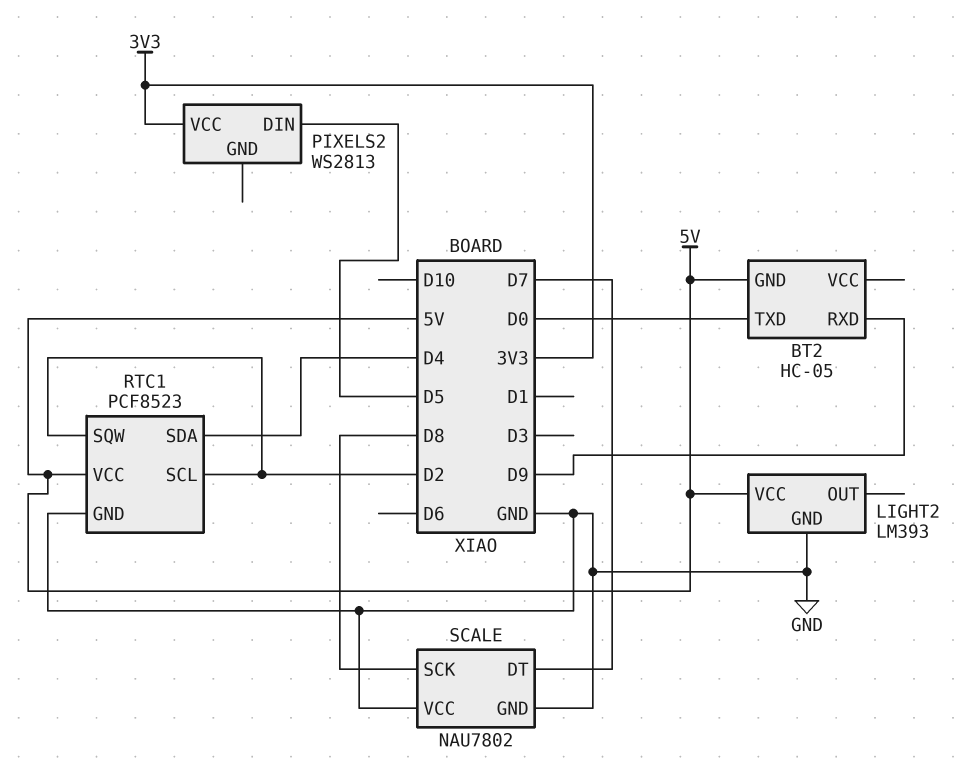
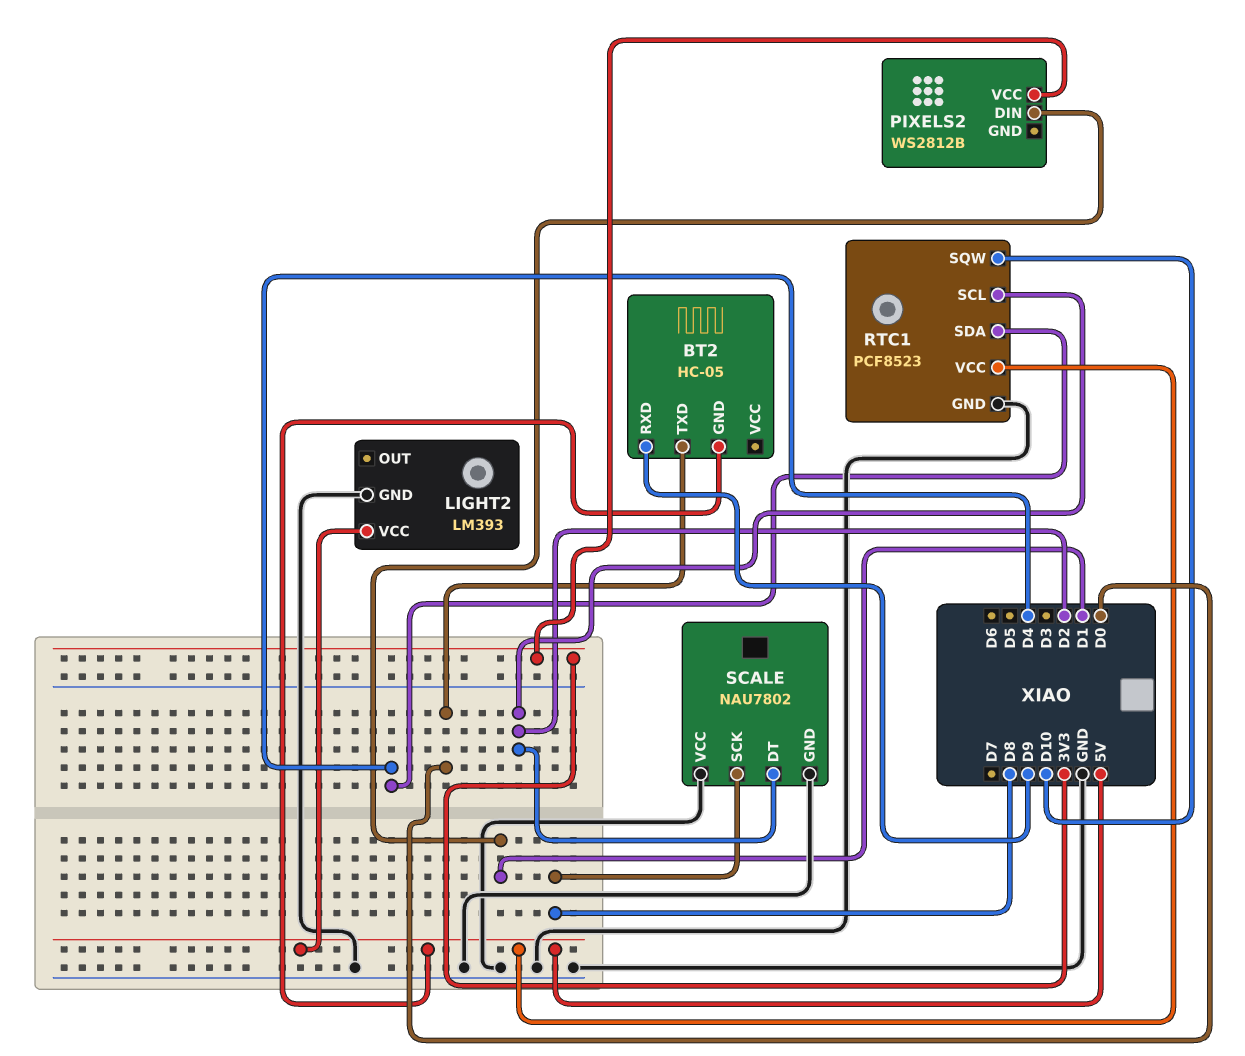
PIXELS2: WS2813 -> WS2812B
PIXELS2 pin DIN: D5 -> D1
RTC1 pin SQW: D2 -> D10
SCALE pin DT: D7 -> D2

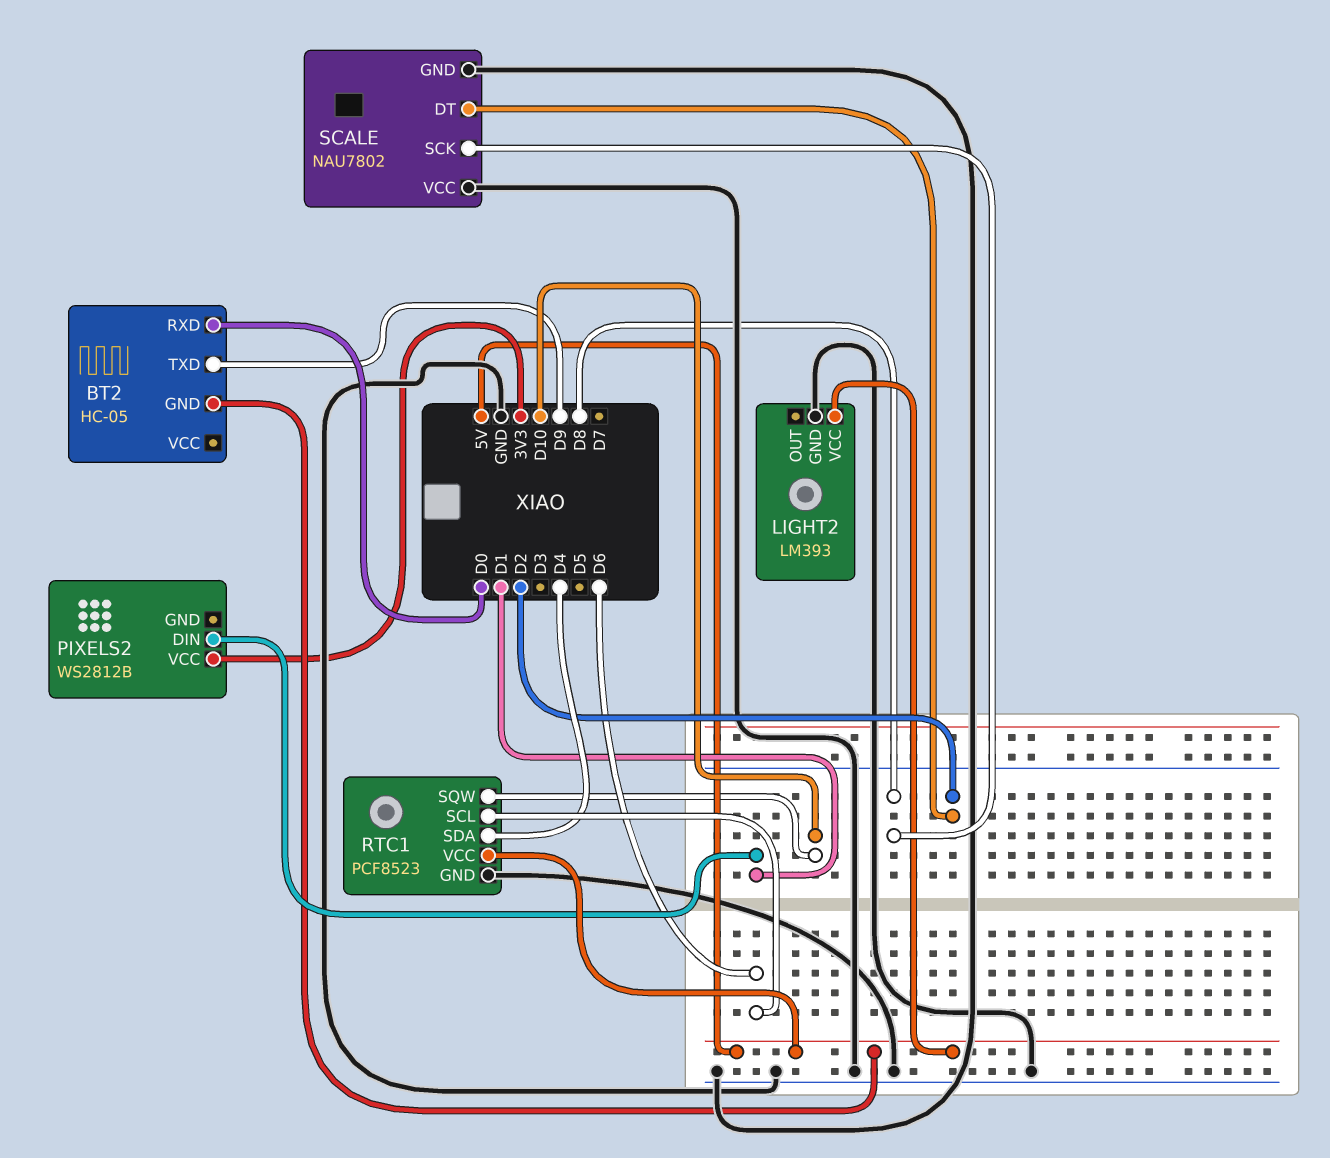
BT2 pin RXD: D9 -> D0
BT2 pin TXD: D0 -> D9
RTC1 pin SCL: D2 -> D6

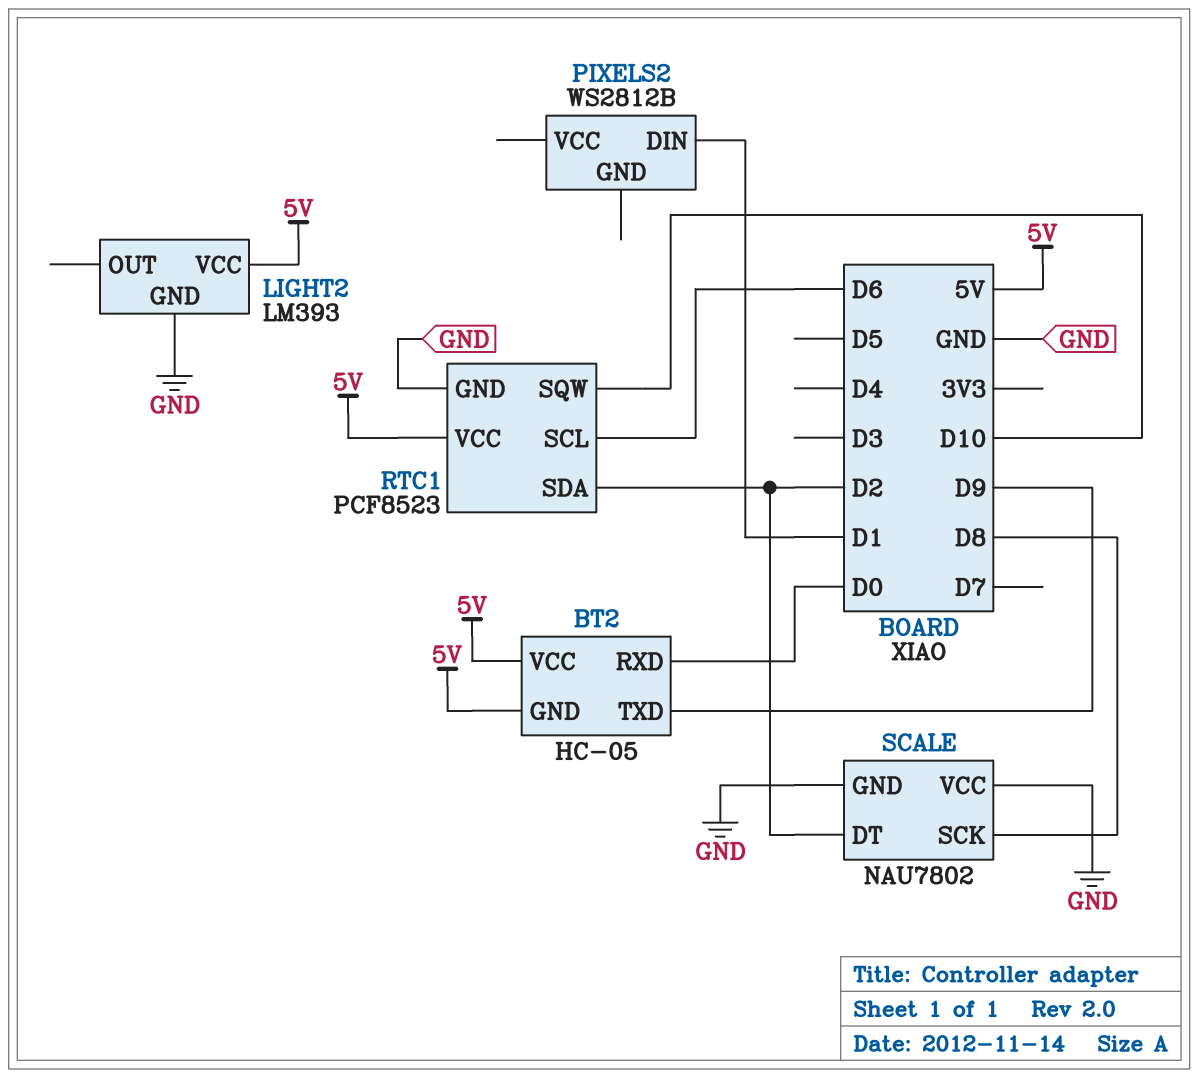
BT2 pin VCC: none -> 5V
PIXELS2 pin VCC: 3V3 -> none
RTC1 pin SDA: D4 -> D2

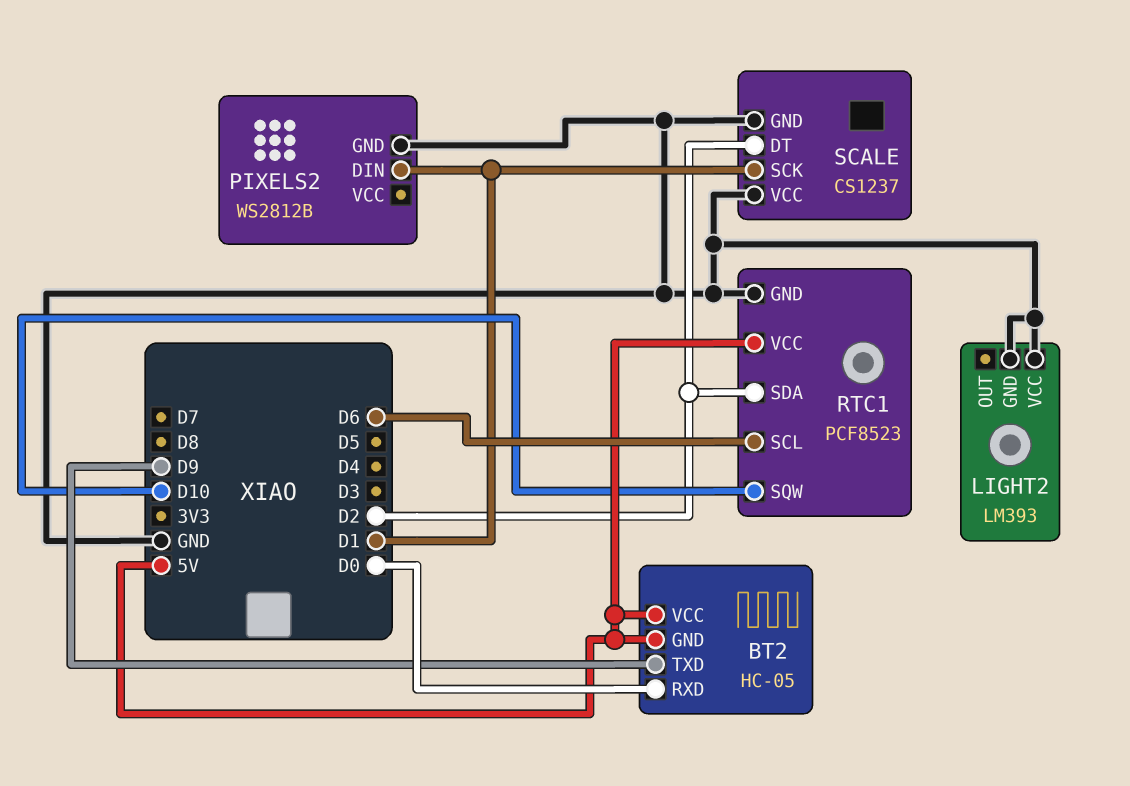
LIGHT2 pin VCC: 5V -> GND
PIXELS2 pin GND: none -> GND
SCALE: NAU7802 -> CS1237
SCALE pin SCK: D8 -> D1

